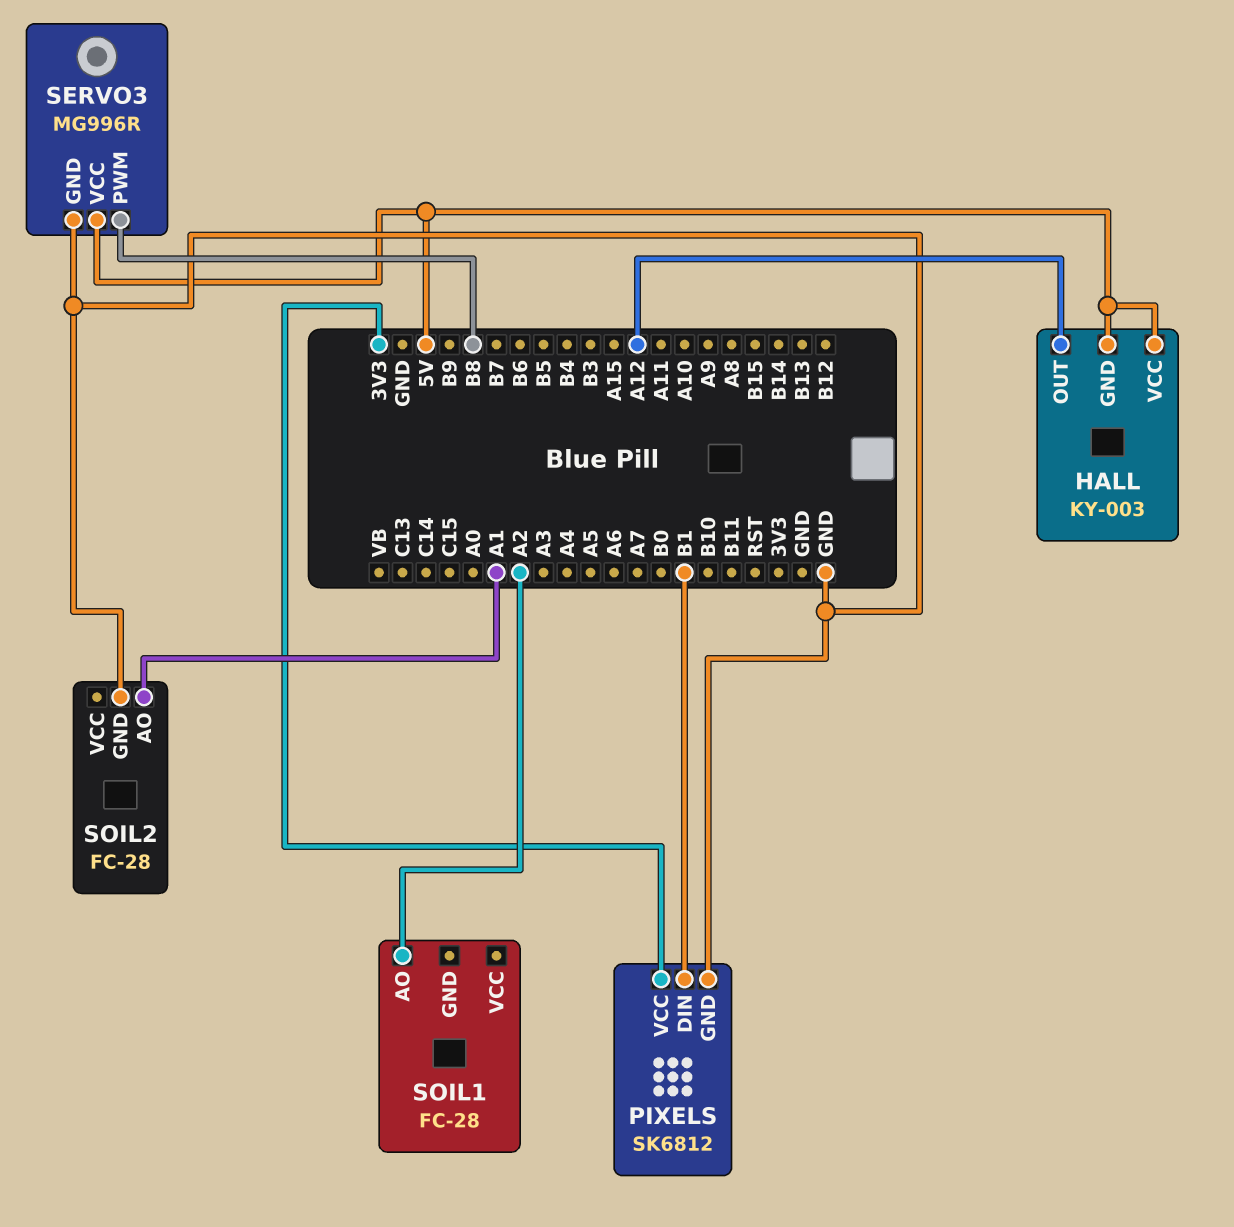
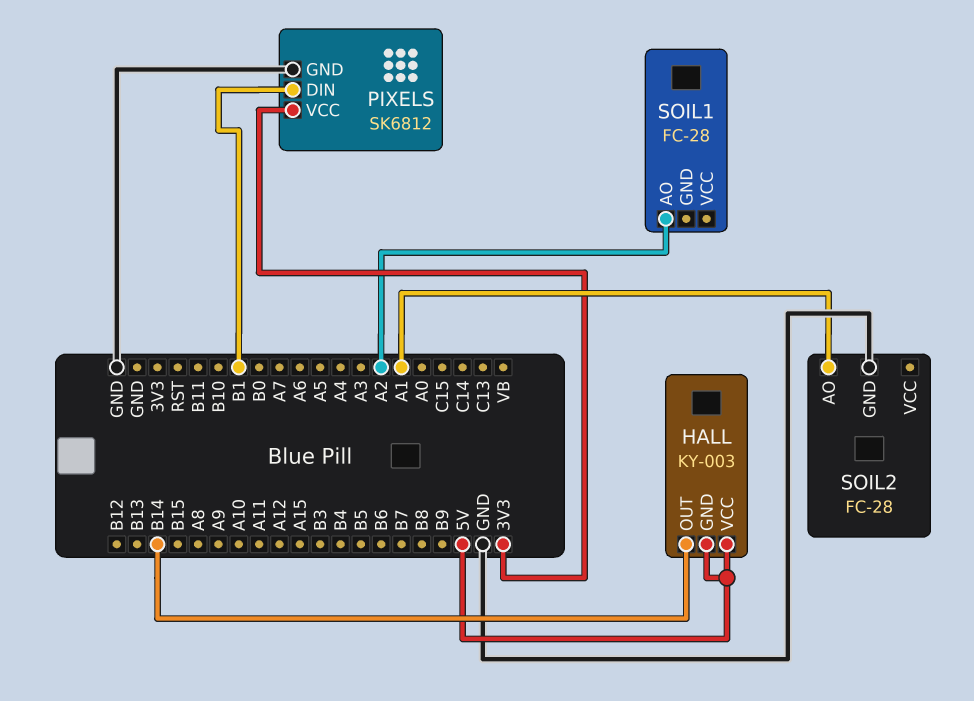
HALL pin OUT: A12 -> B14
SERVO3: MG996R -> none
SERVO3 pin GND: GND -> none
SERVO3 pin PWM: B8 -> none
SERVO3 pin VCC: 5V -> none

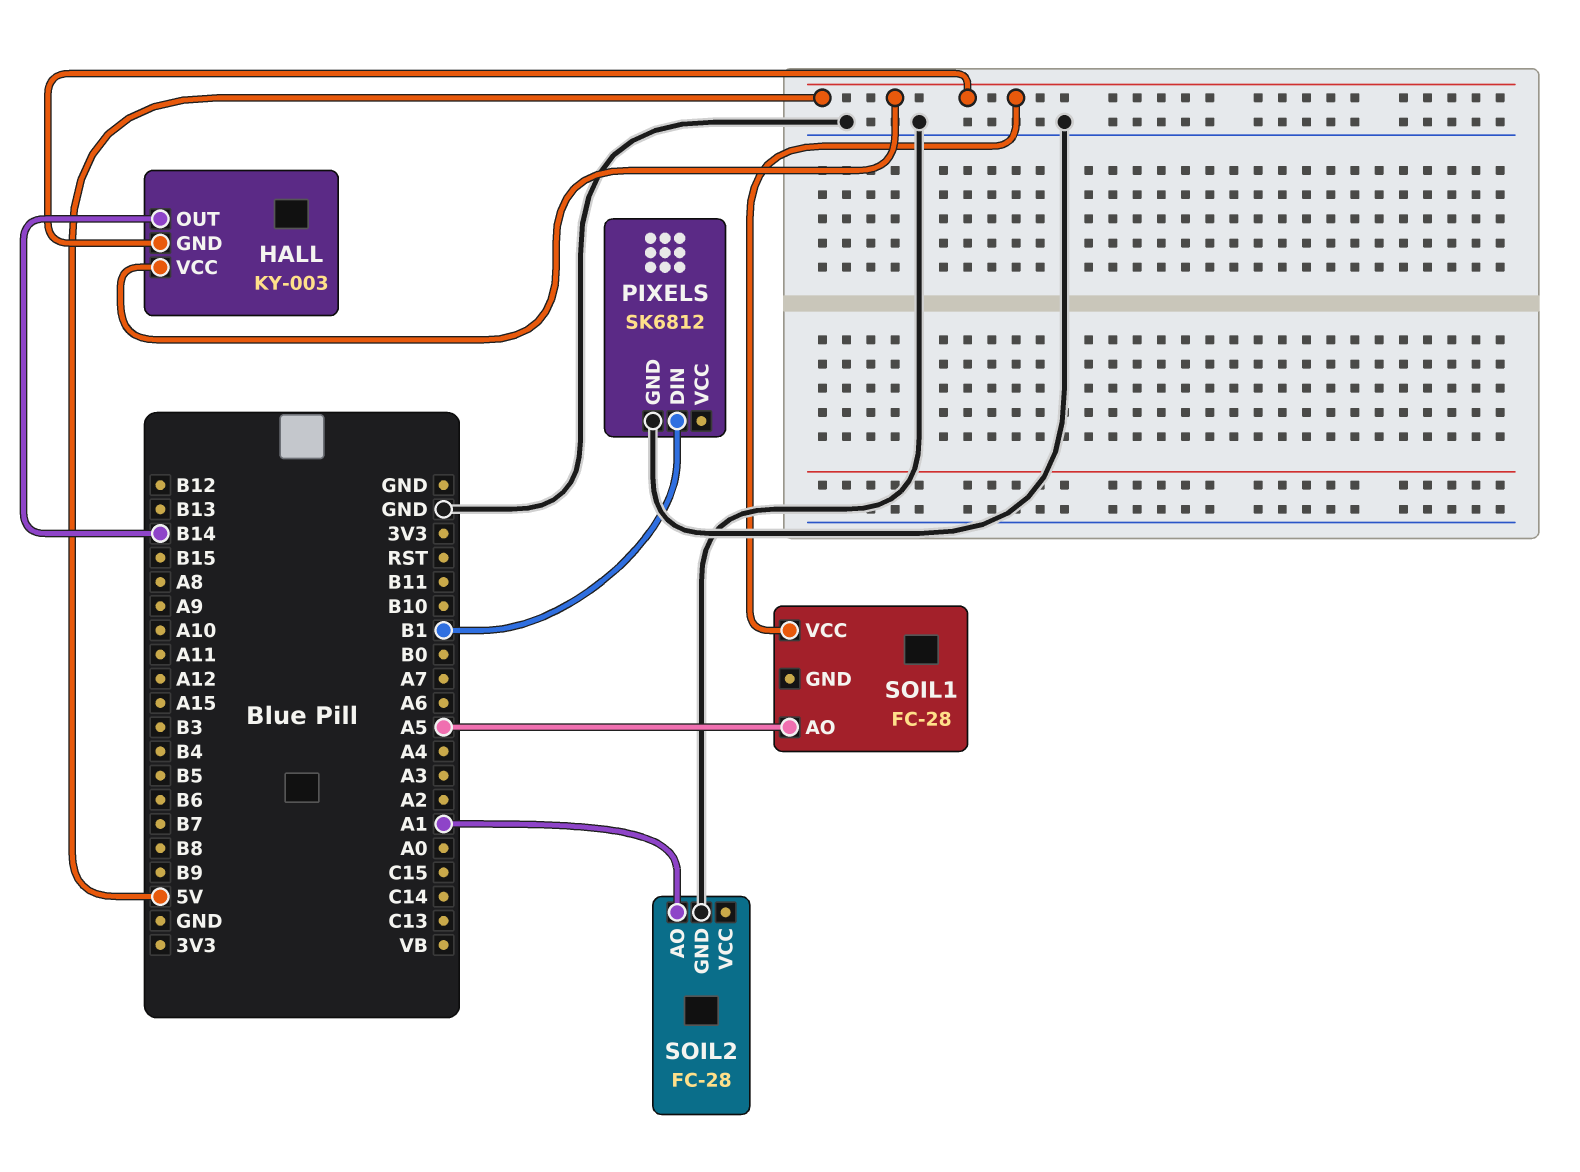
PIXELS pin VCC: 3V3 -> none
SOIL1 pin AO: A2 -> A5
SOIL1 pin VCC: none -> 5V

